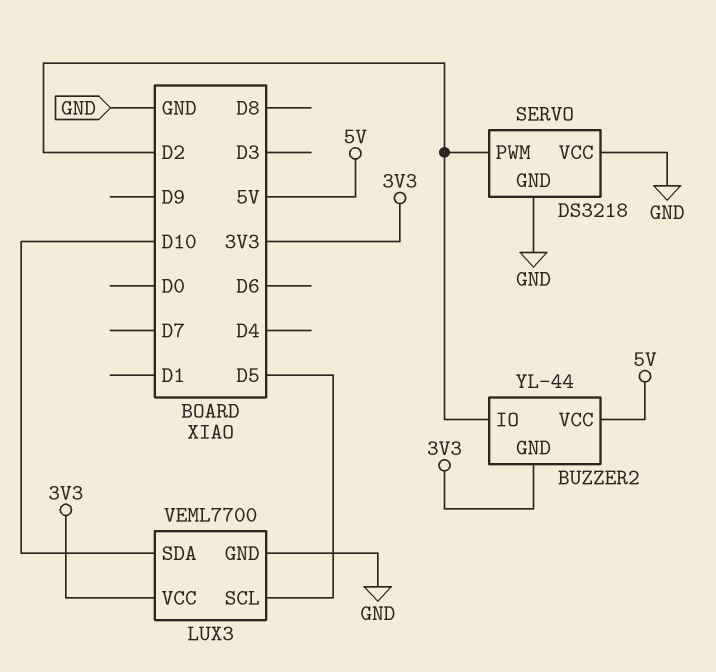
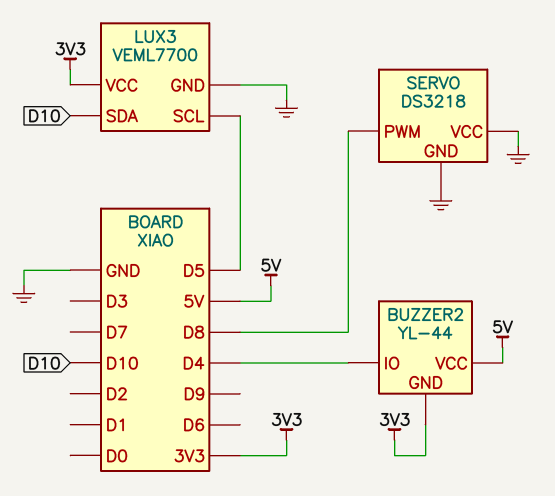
BUZZER2 pin IO: D2 -> D4
SERVO pin PWM: D2 -> D8

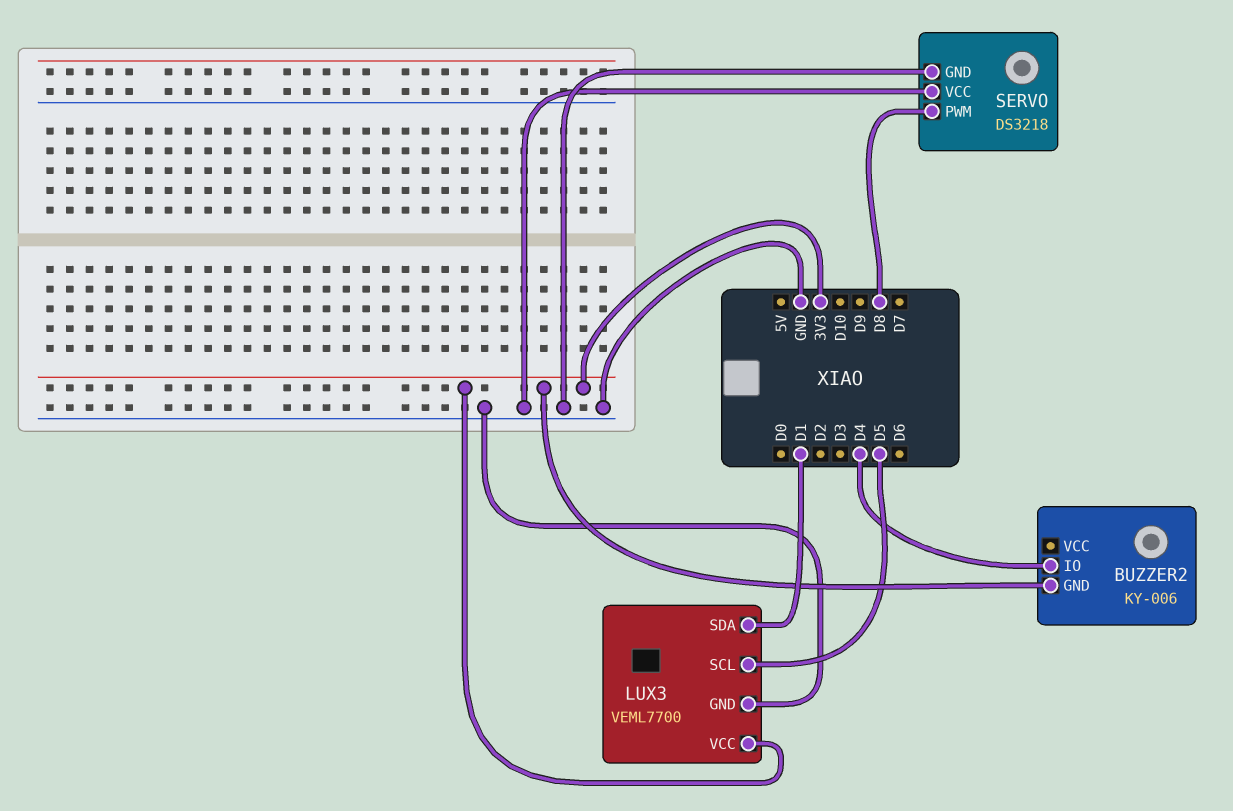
BUZZER2: YL-44 -> KY-006
BUZZER2 pin VCC: 5V -> none
LUX3 pin SDA: D10 -> D1

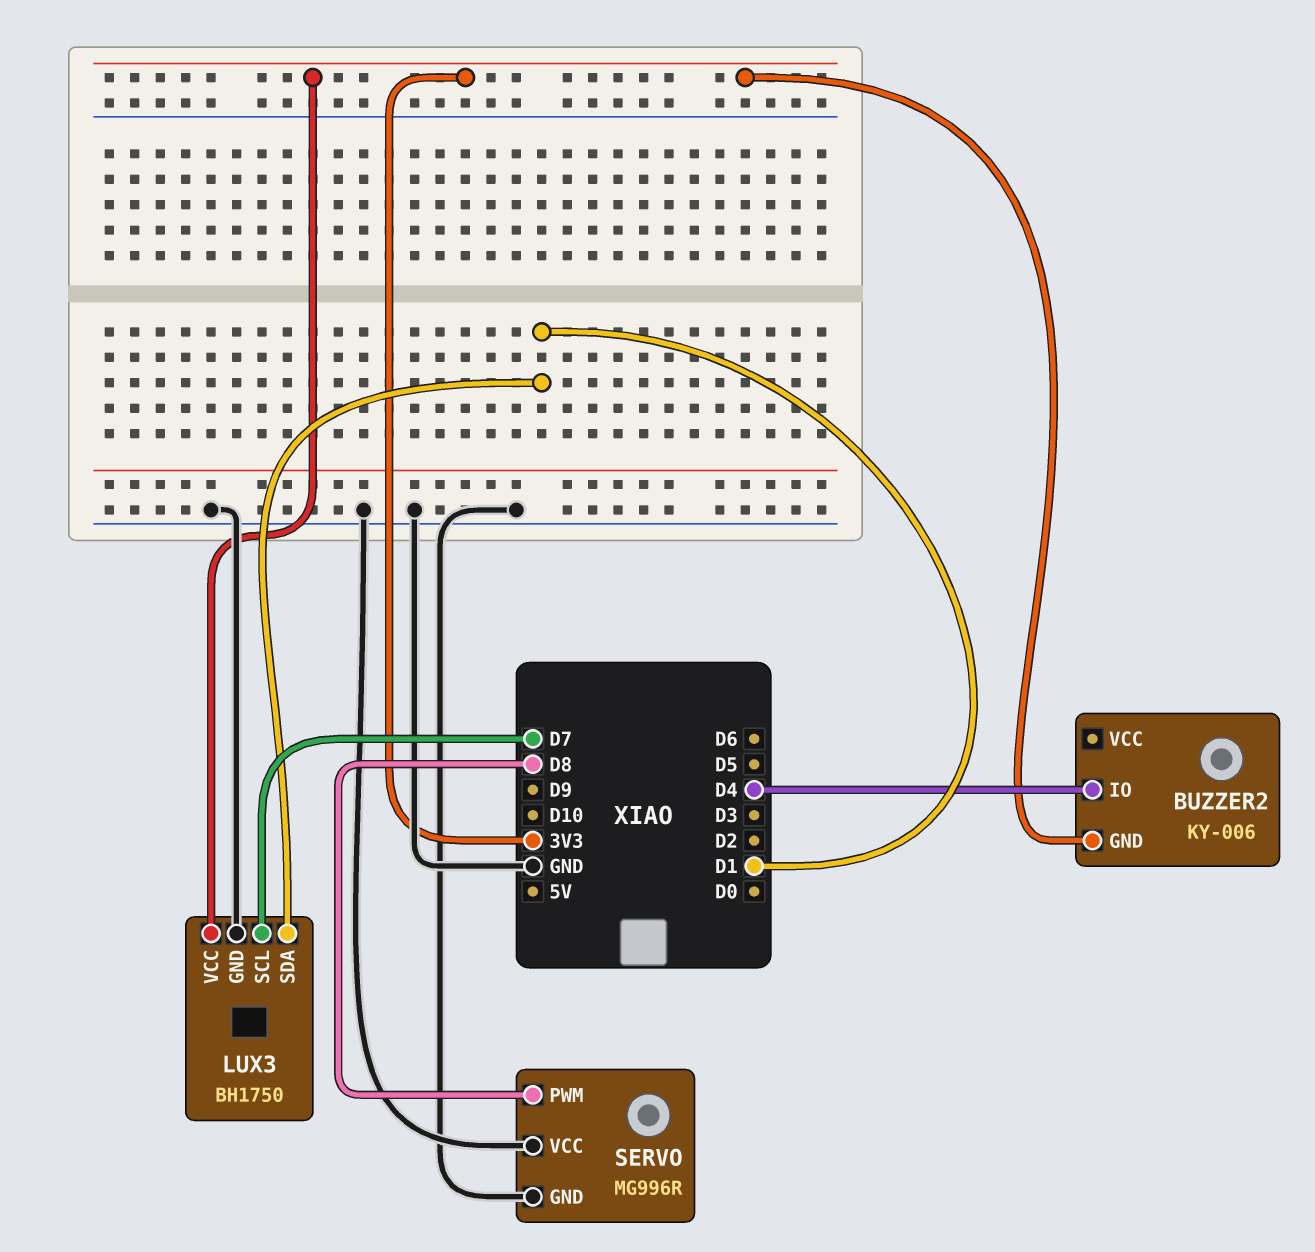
LUX3: VEML7700 -> BH1750
LUX3 pin SCL: D5 -> D7
SERVO: DS3218 -> MG996R

